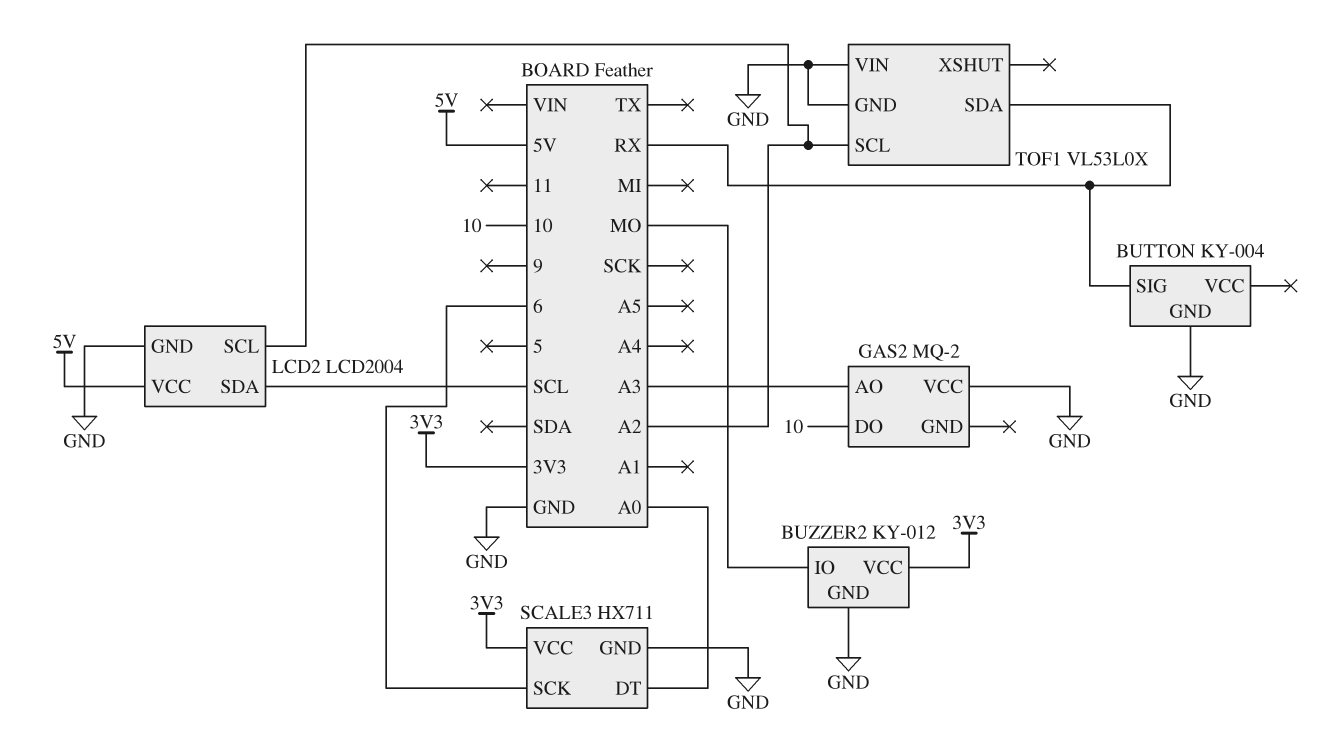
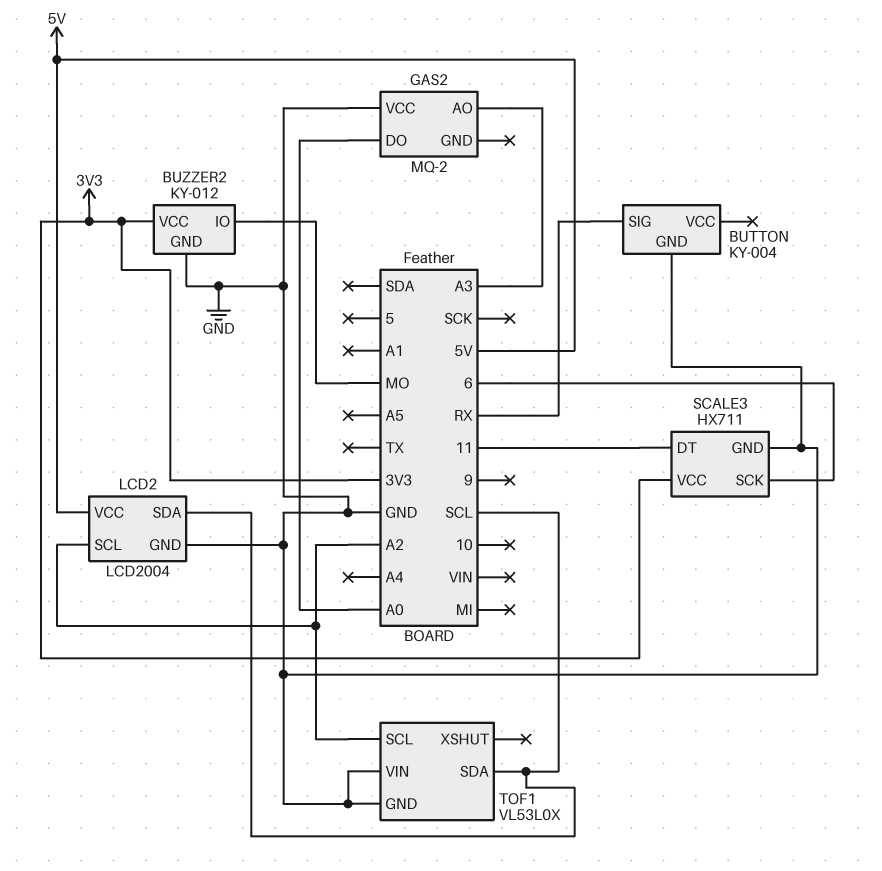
GAS2 pin DO: 10 -> A0
SCALE3 pin DT: A0 -> 11
TOF1 pin SDA: RX -> SCL

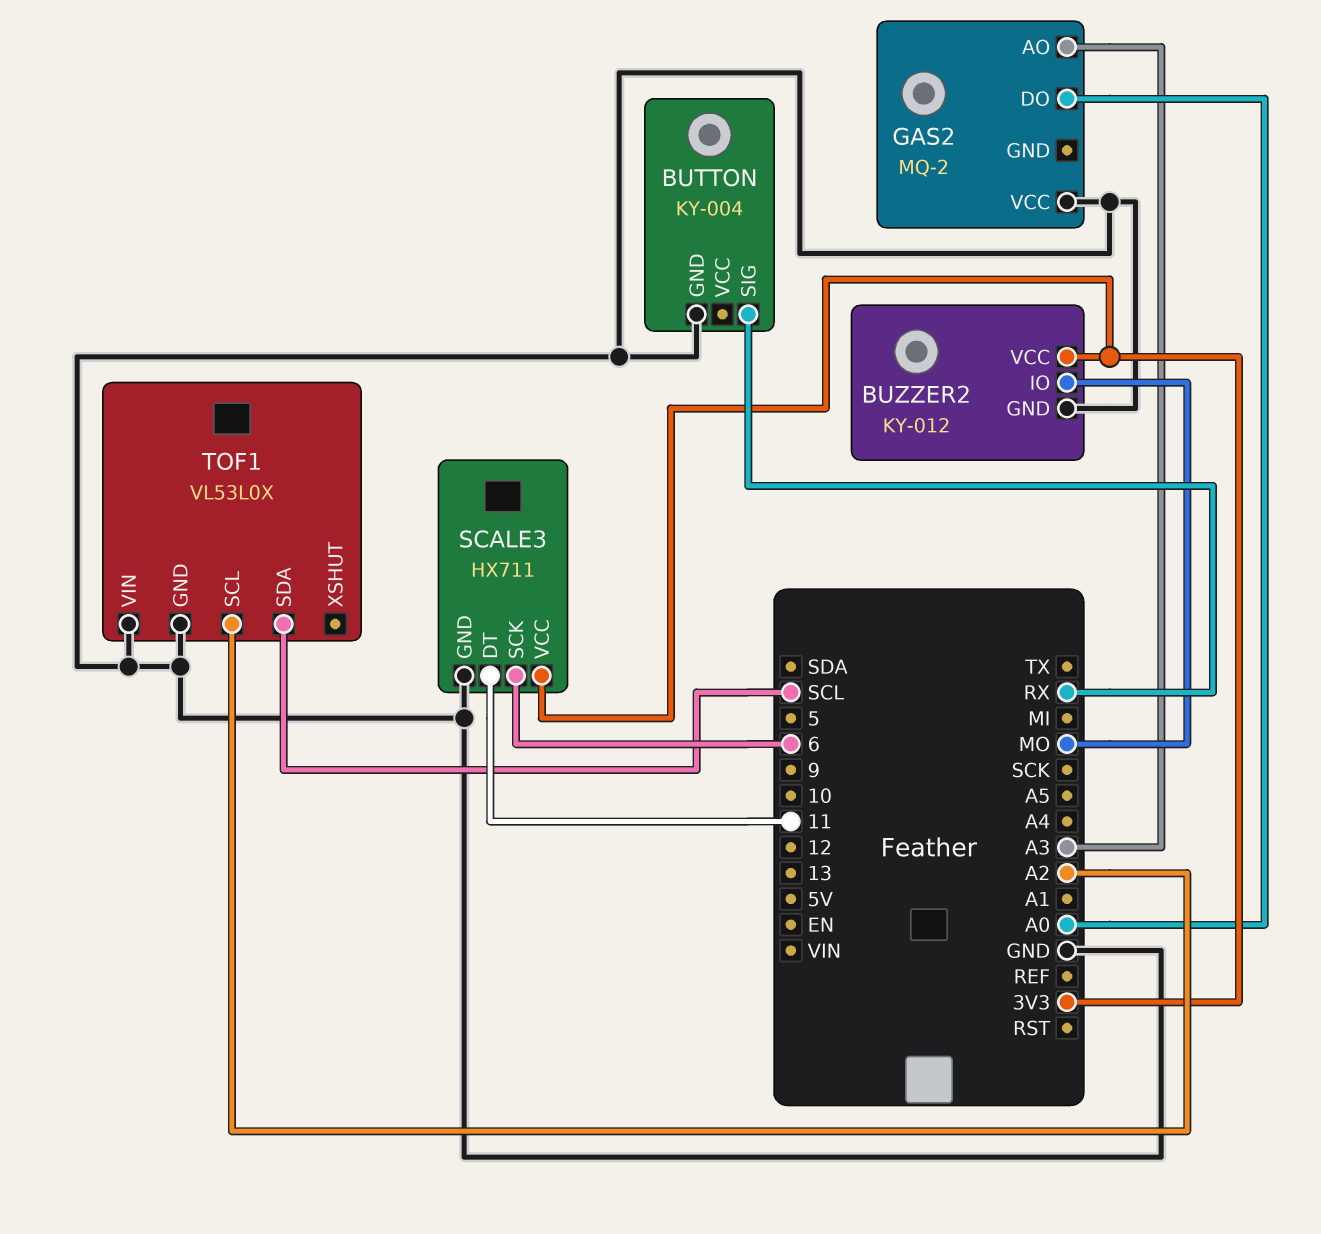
LCD2: LCD2004 -> none
LCD2 pin GND: GND -> none
LCD2 pin SCL: A2 -> none
LCD2 pin SDA: SCL -> none
LCD2 pin VCC: 5V -> none

